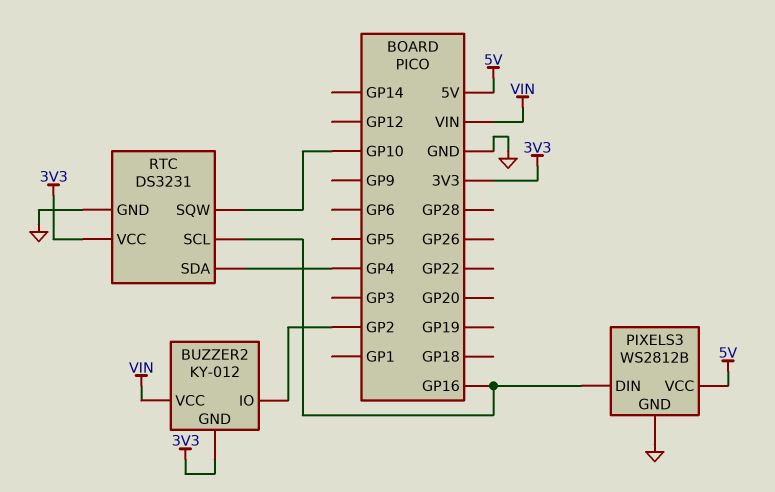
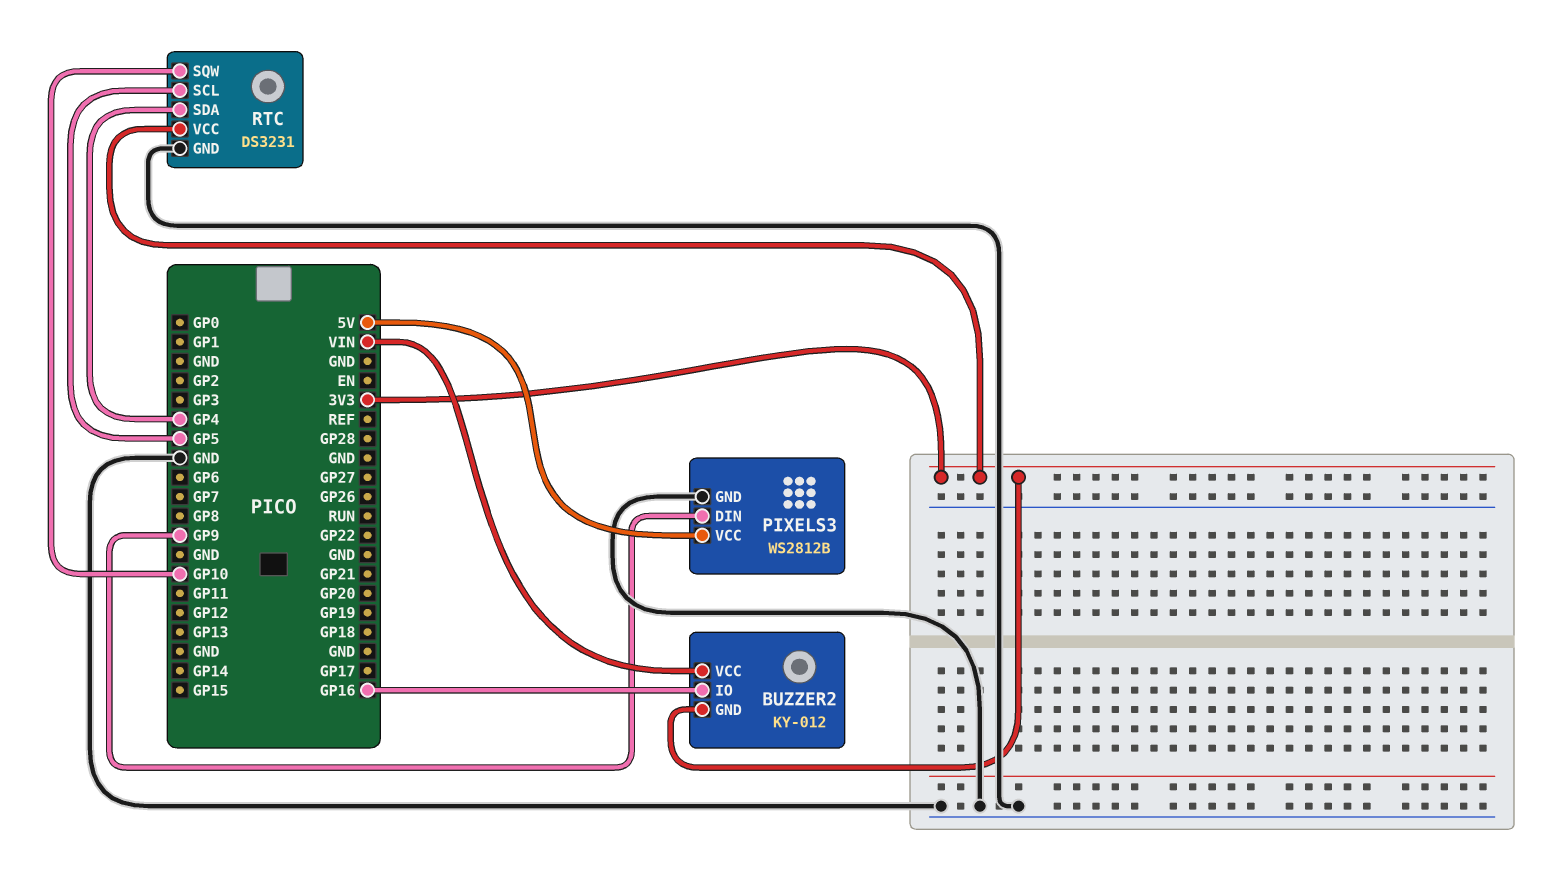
BUZZER2 pin IO: GP2 -> GP16
PIXELS3 pin DIN: GP16 -> GP9
RTC pin SCL: GP16 -> GP5

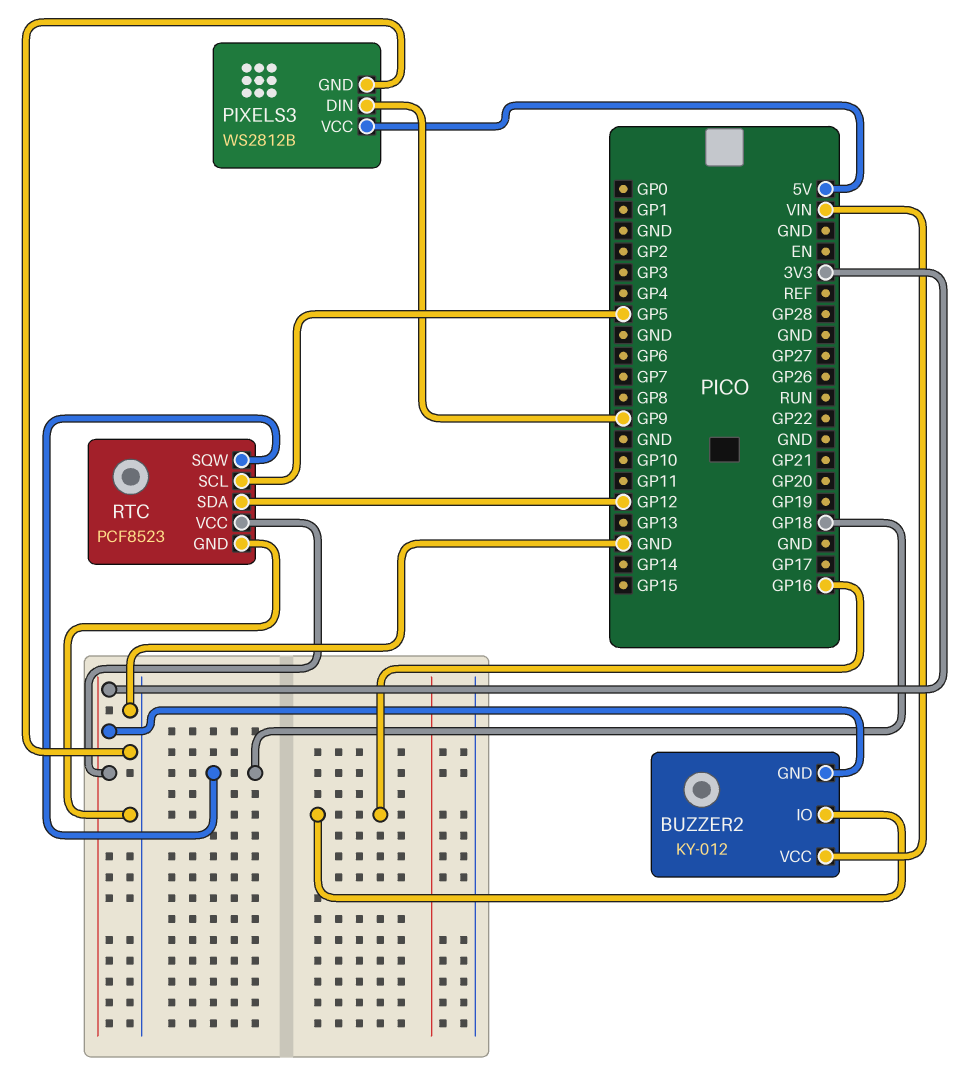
RTC: DS3231 -> PCF8523
RTC pin SDA: GP4 -> GP12
RTC pin SQW: GP10 -> GP18

